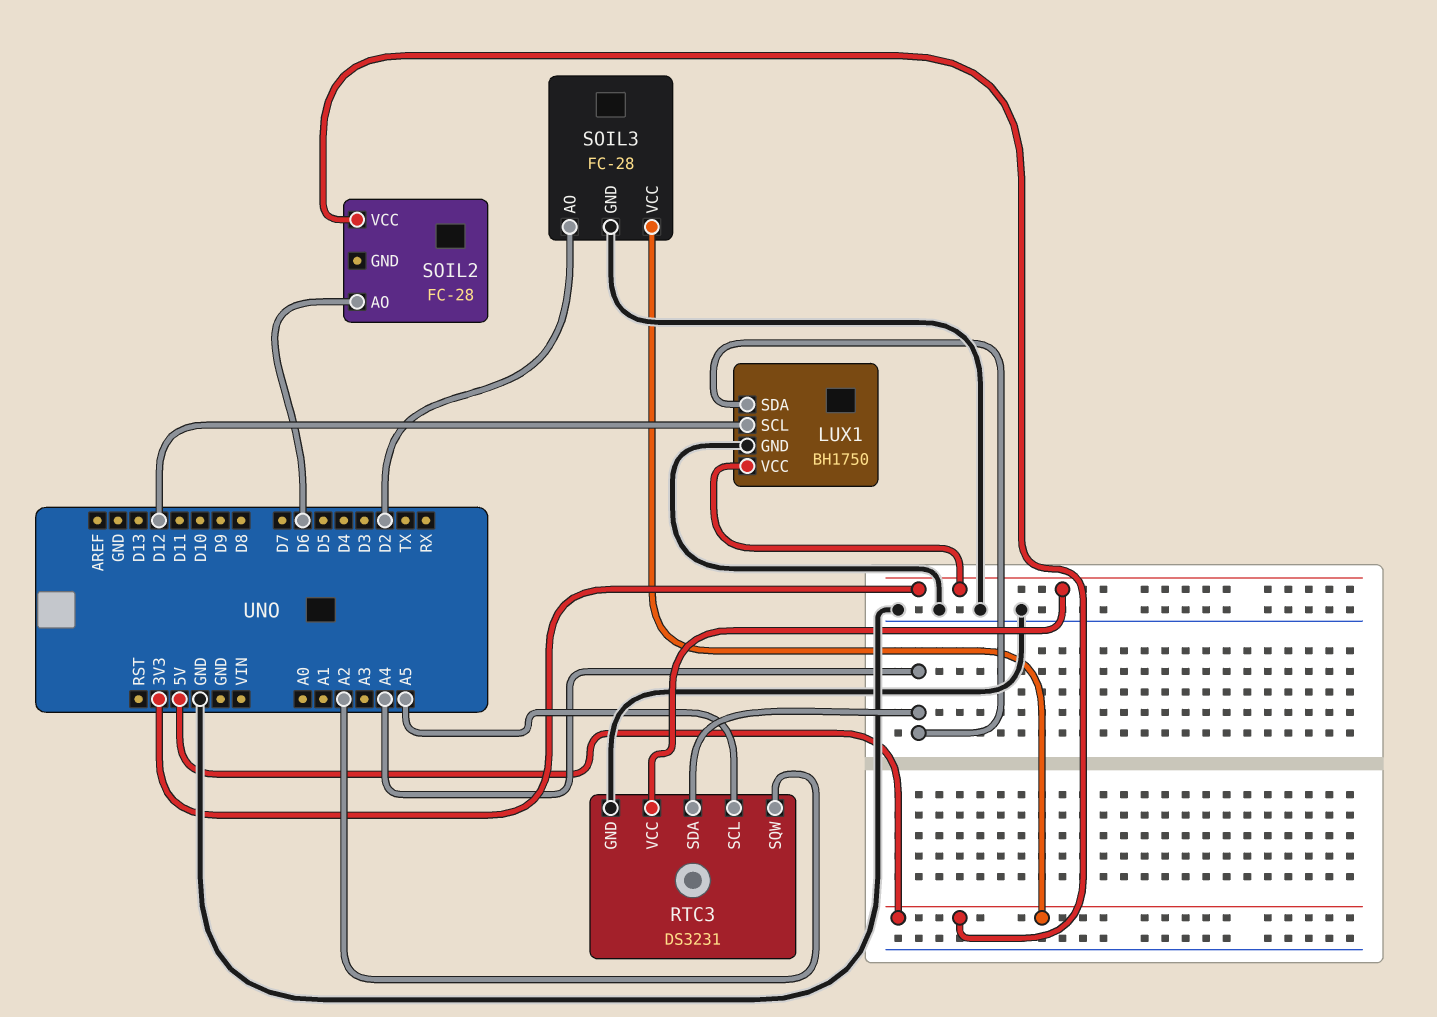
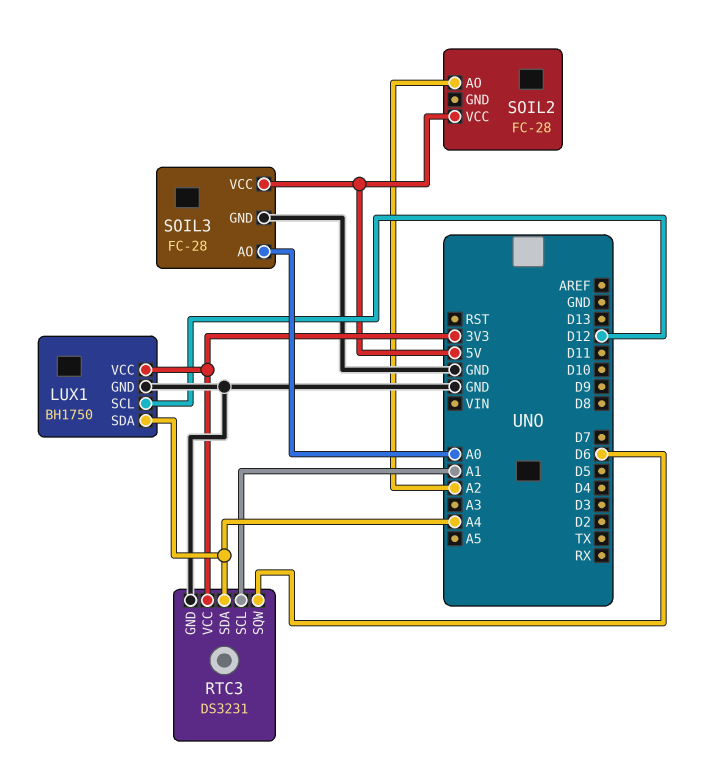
RTC3 pin SCL: A5 -> A1
RTC3 pin SQW: A2 -> D6
SOIL2 pin AO: D6 -> A2
SOIL3 pin AO: D2 -> A0

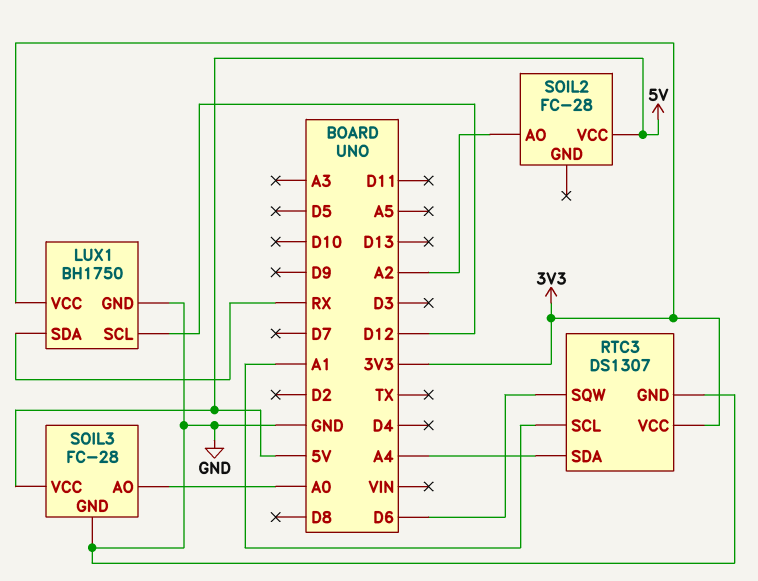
LUX1 pin SDA: A4 -> RX
RTC3: DS3231 -> DS1307

